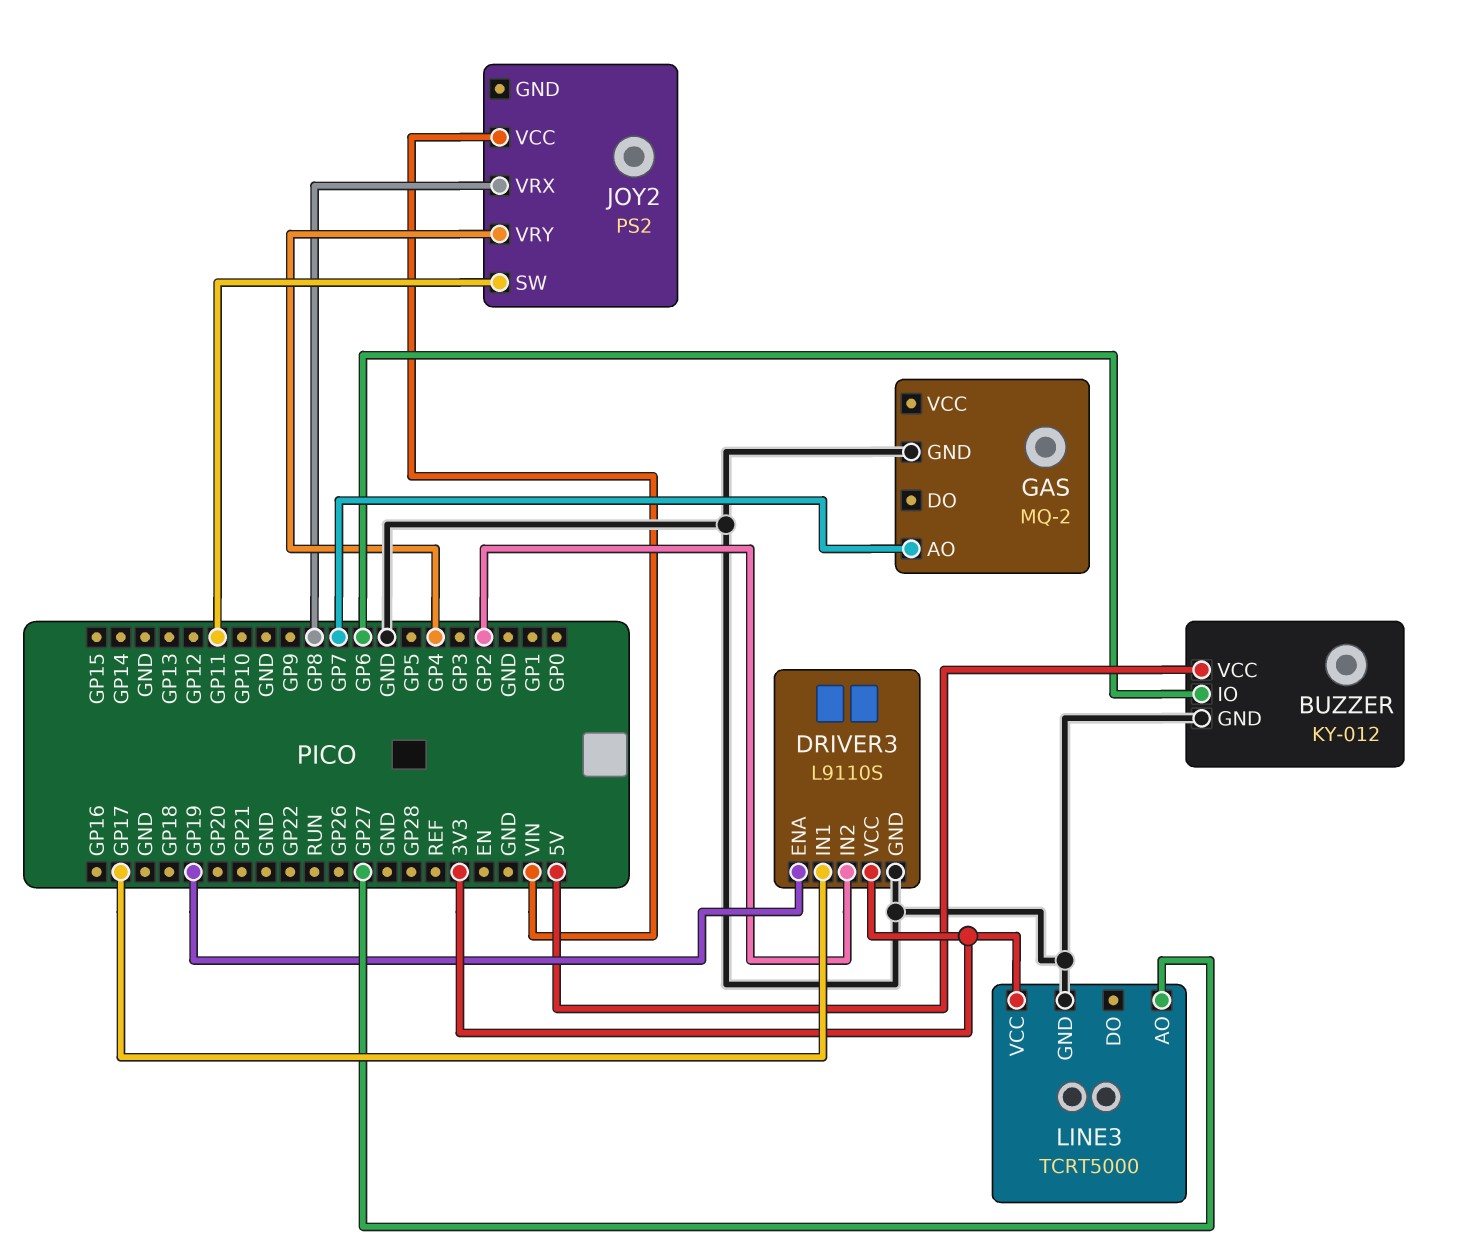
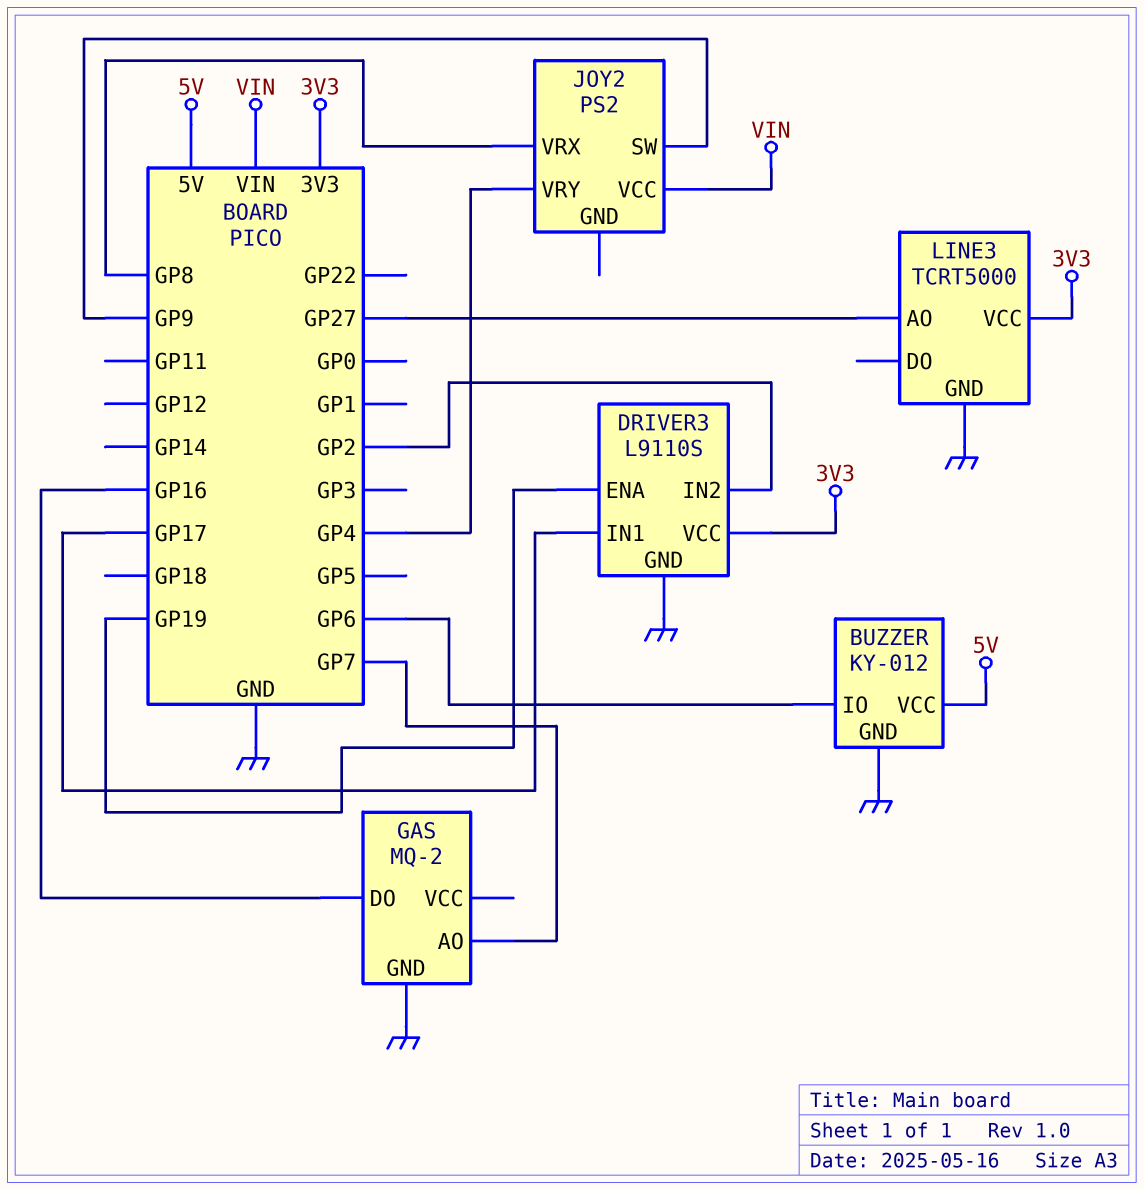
GAS pin DO: none -> GP16
JOY2 pin SW: GP11 -> GP9

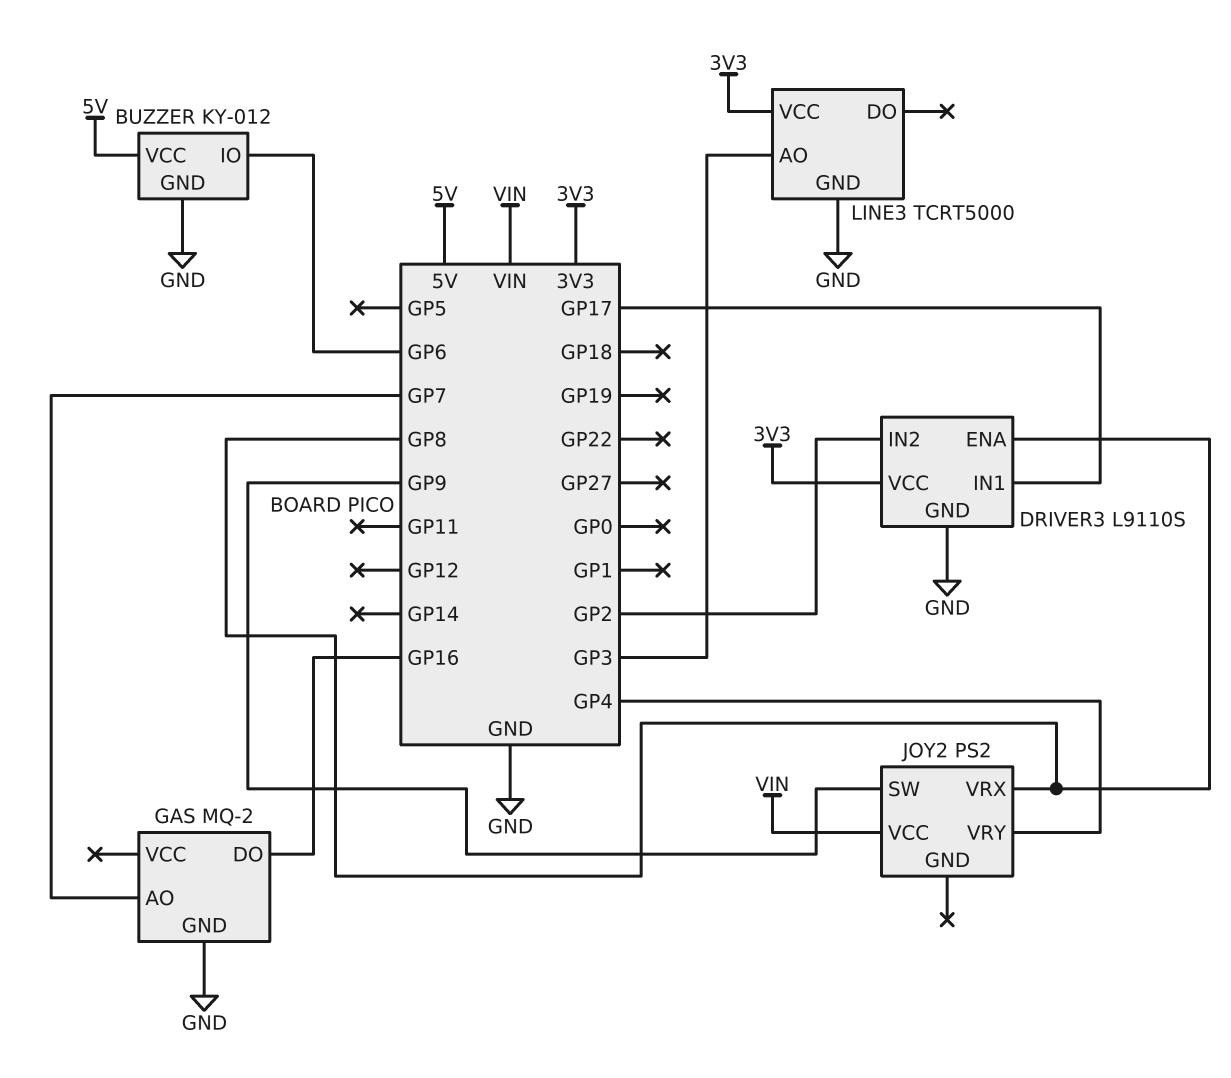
DRIVER3 pin ENA: GP19 -> GP8
LINE3 pin AO: GP27 -> GP3

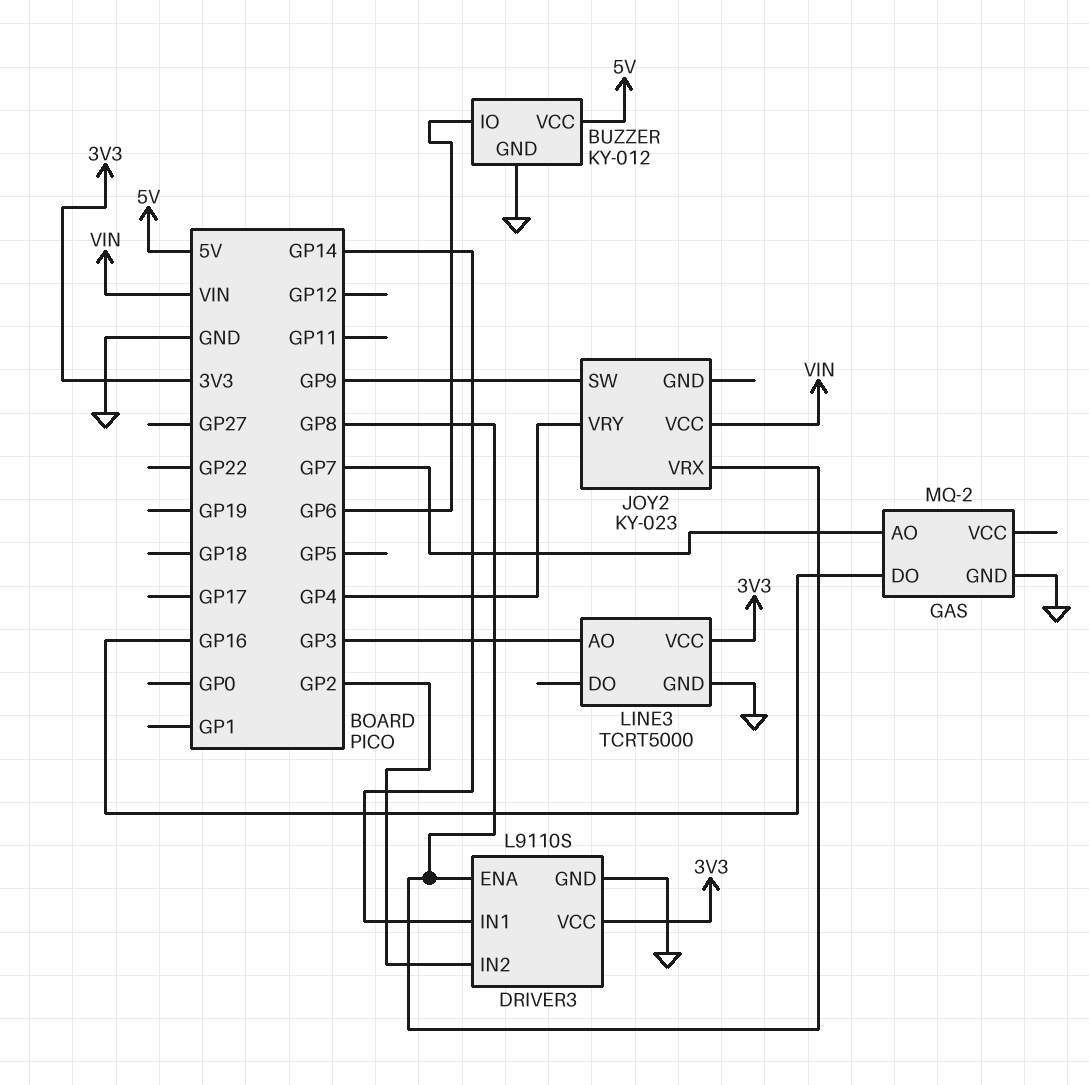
DRIVER3 pin IN1: GP17 -> GP14
JOY2: PS2 -> KY-023

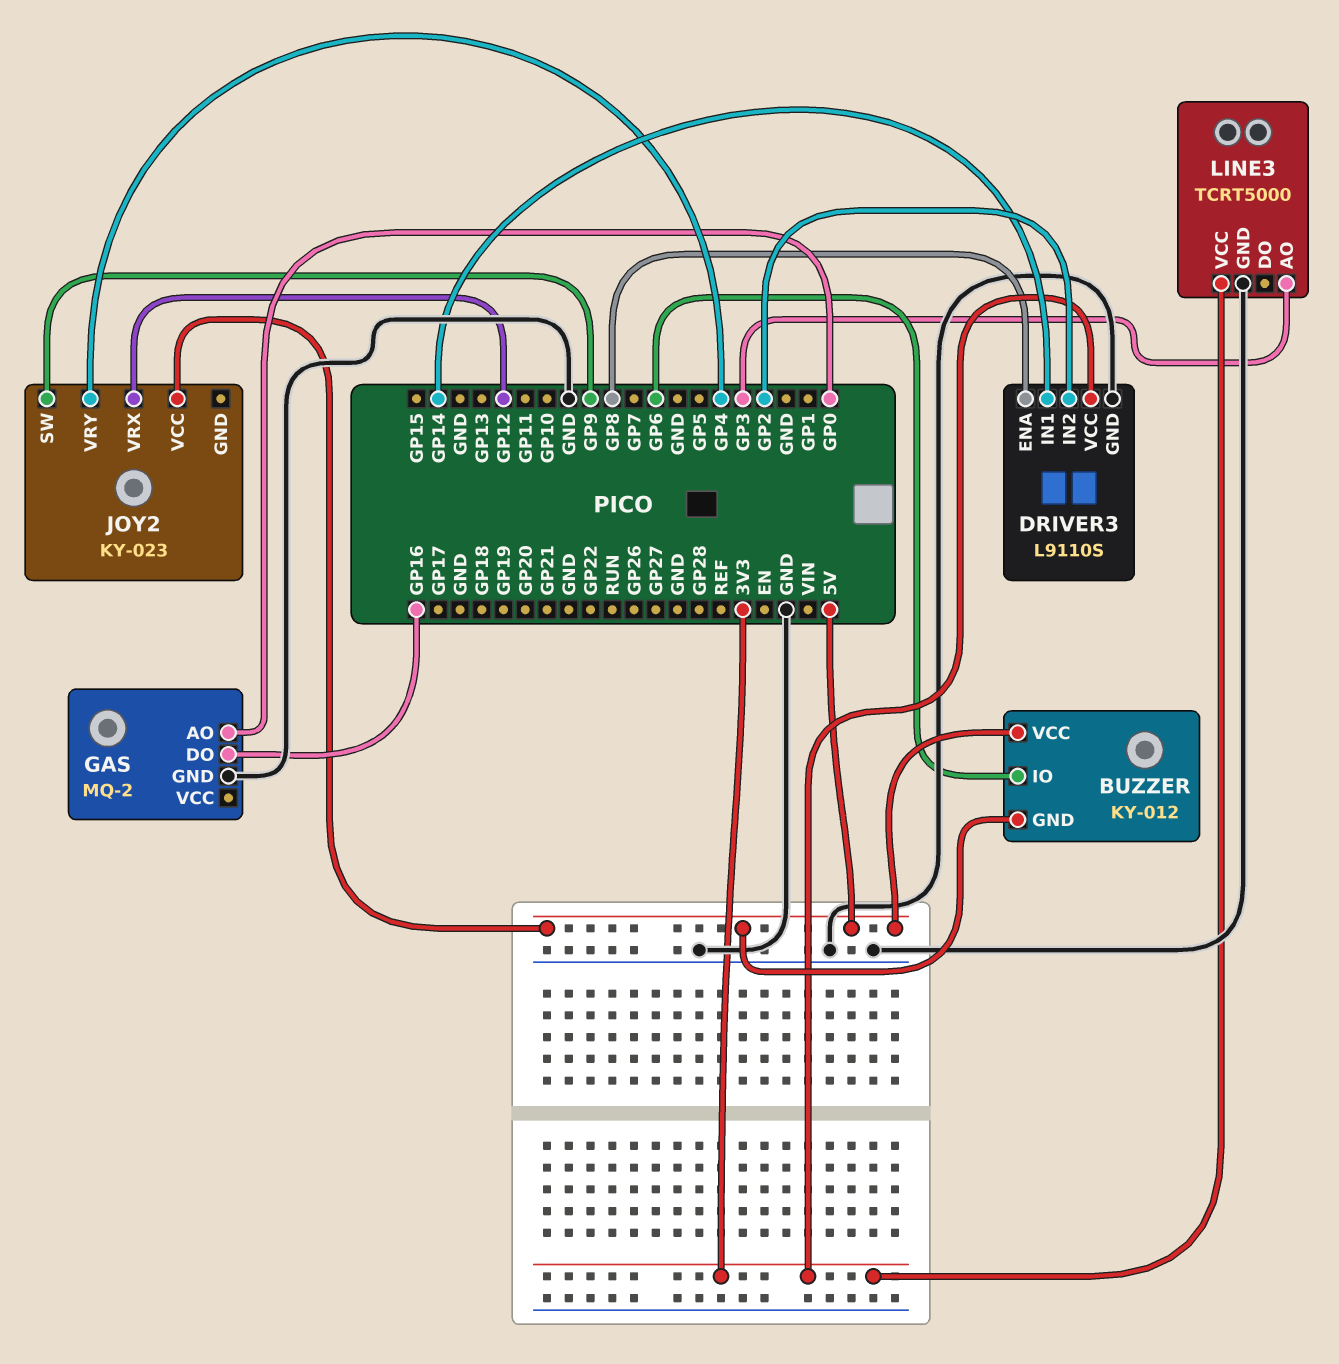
BUZZER pin GND: GND -> 5V
GAS pin AO: GP7 -> GP0
JOY2 pin VCC: VIN -> 5V
JOY2 pin VRX: GP8 -> GP12

